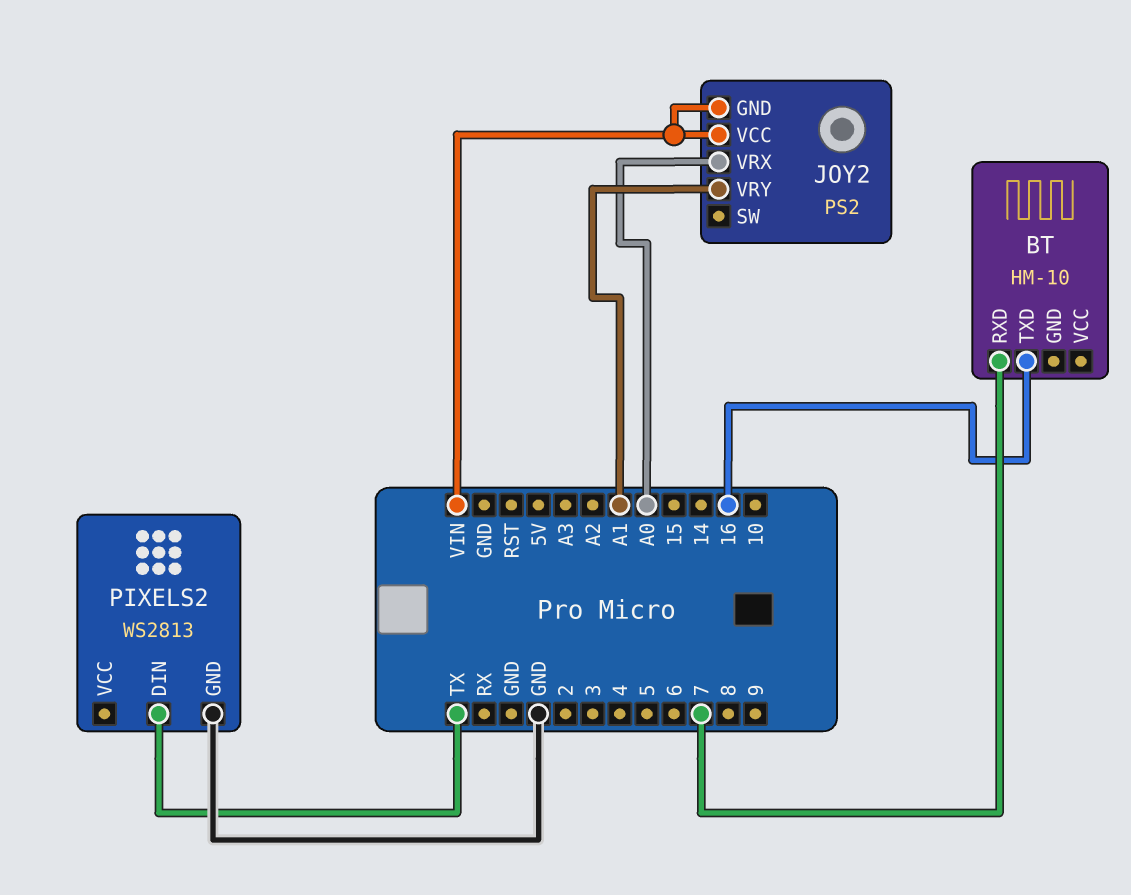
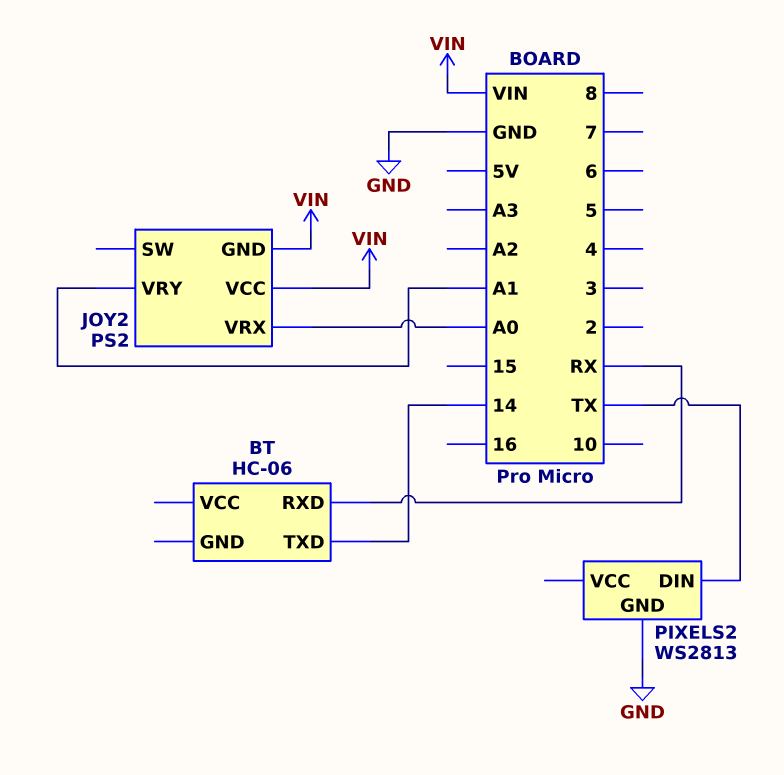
BT: HM-10 -> HC-06
BT pin RXD: 7 -> RX
BT pin TXD: 16 -> 14

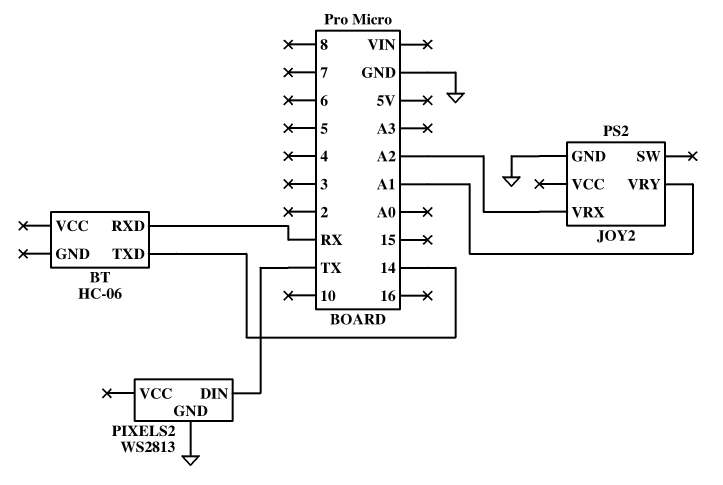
JOY2 pin GND: VIN -> GND
JOY2 pin VCC: VIN -> none
JOY2 pin VRX: A0 -> A2

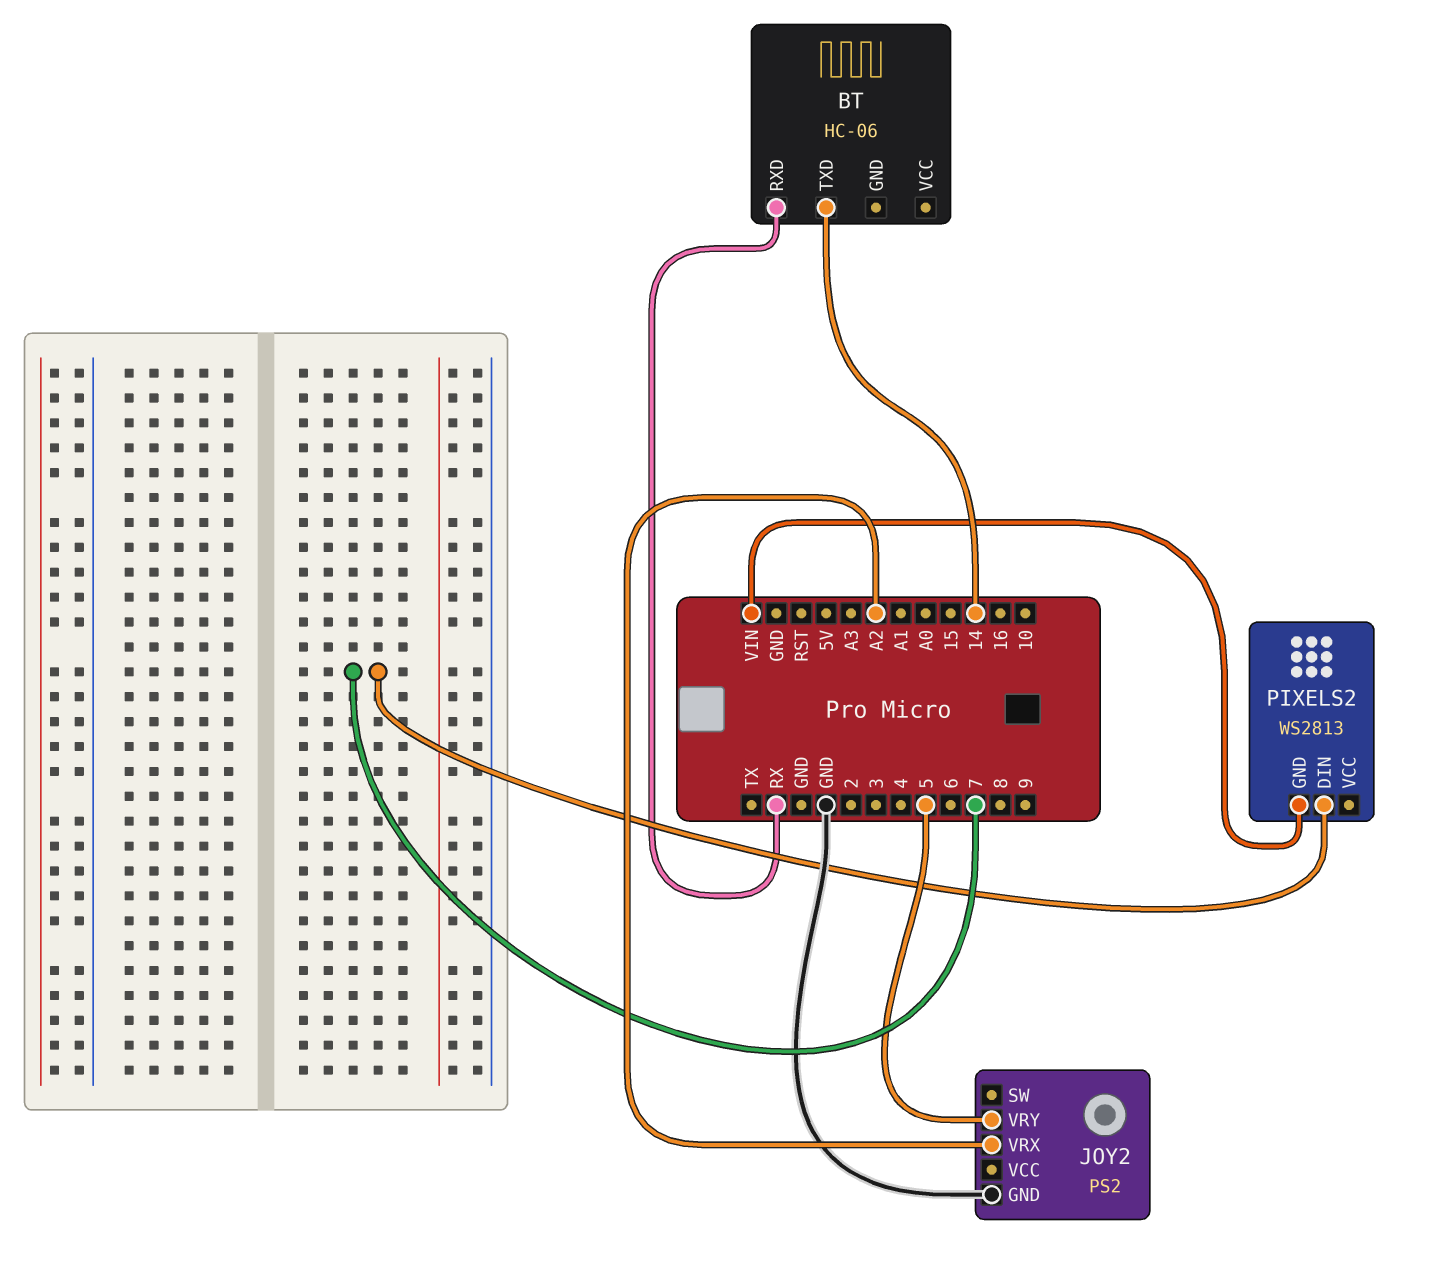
JOY2 pin VRY: A1 -> 5
PIXELS2 pin DIN: TX -> 7
PIXELS2 pin GND: GND -> VIN

